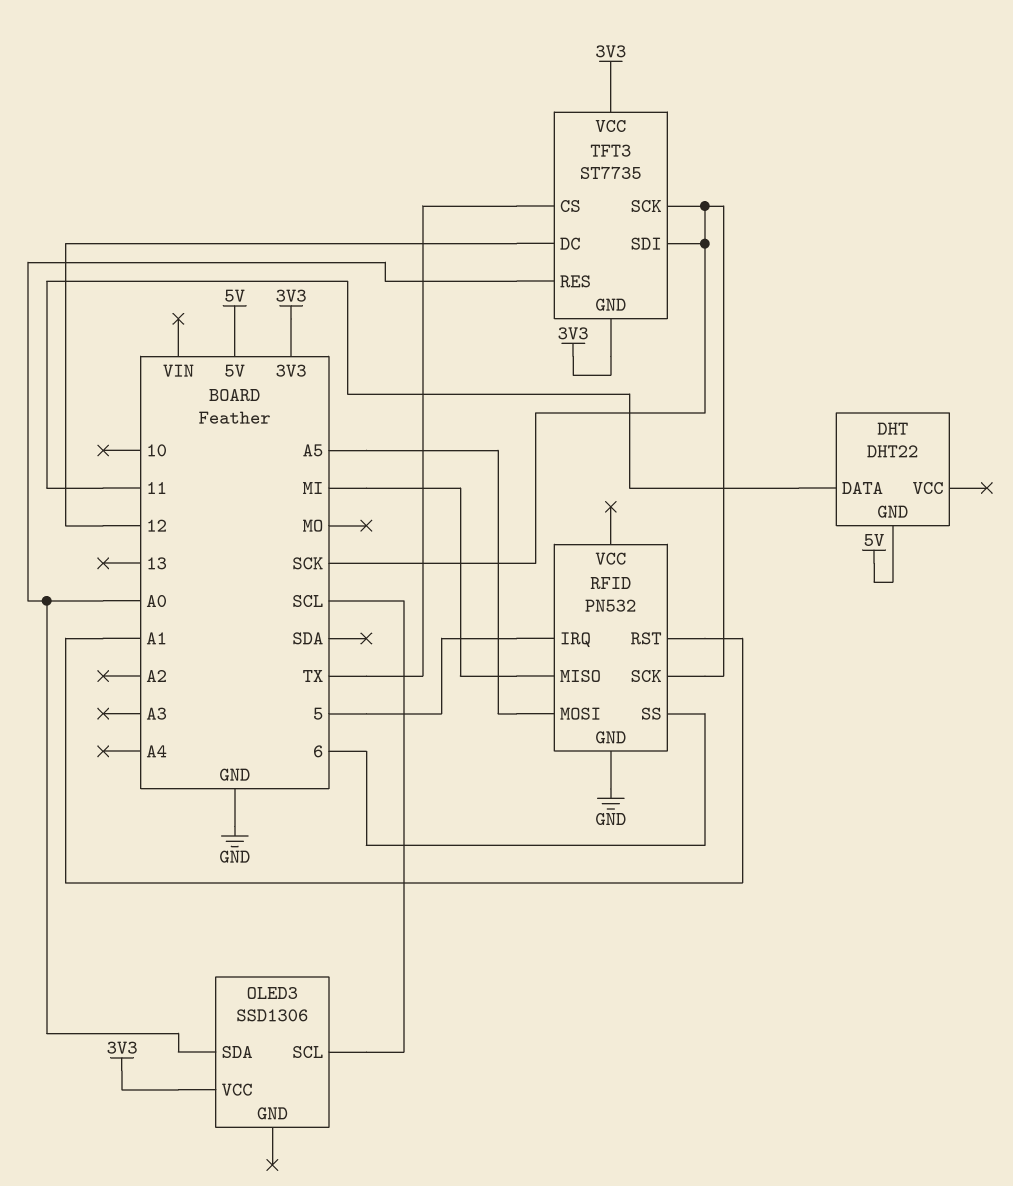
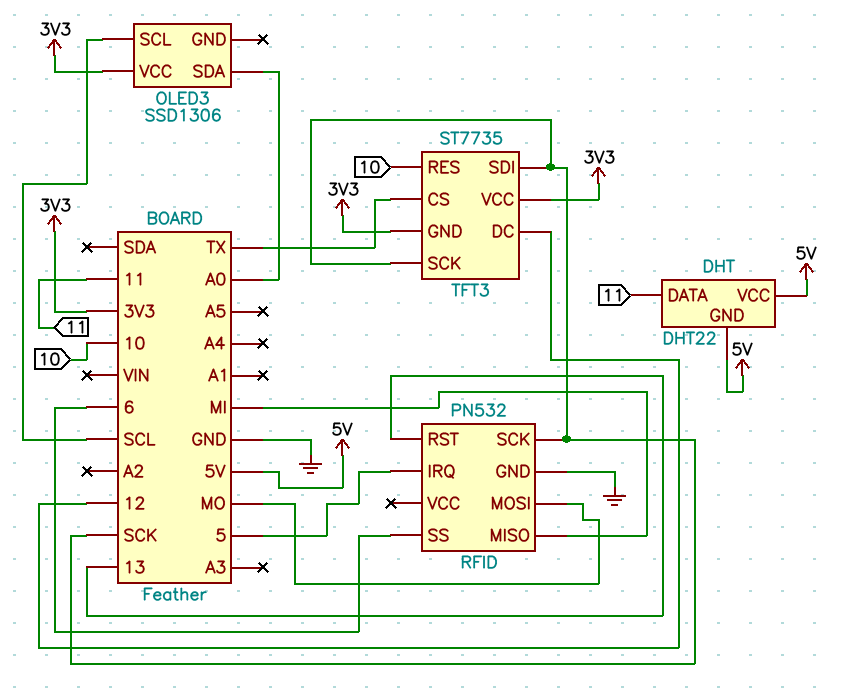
DHT pin VCC: none -> 5V
RFID pin MOSI: A5 -> MO
RFID pin RST: A1 -> 13
TFT3 pin RES: A0 -> 10

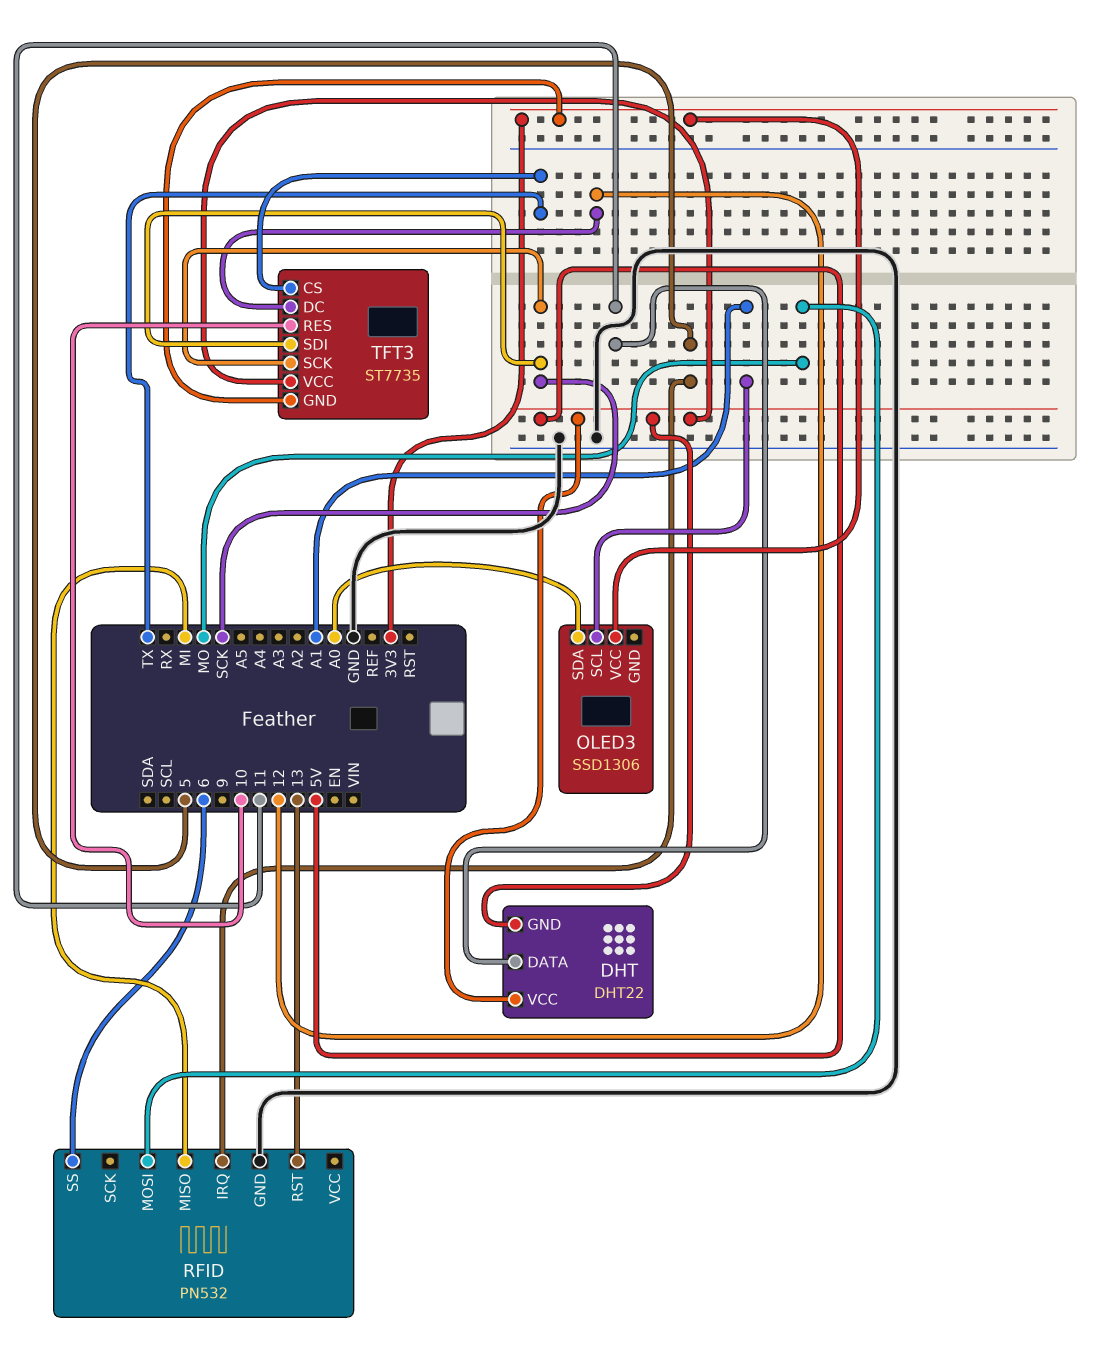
OLED3 pin SCL: SCL -> A1
RFID pin SCK: SCK -> none
TFT3 pin VCC: 3V3 -> 5V

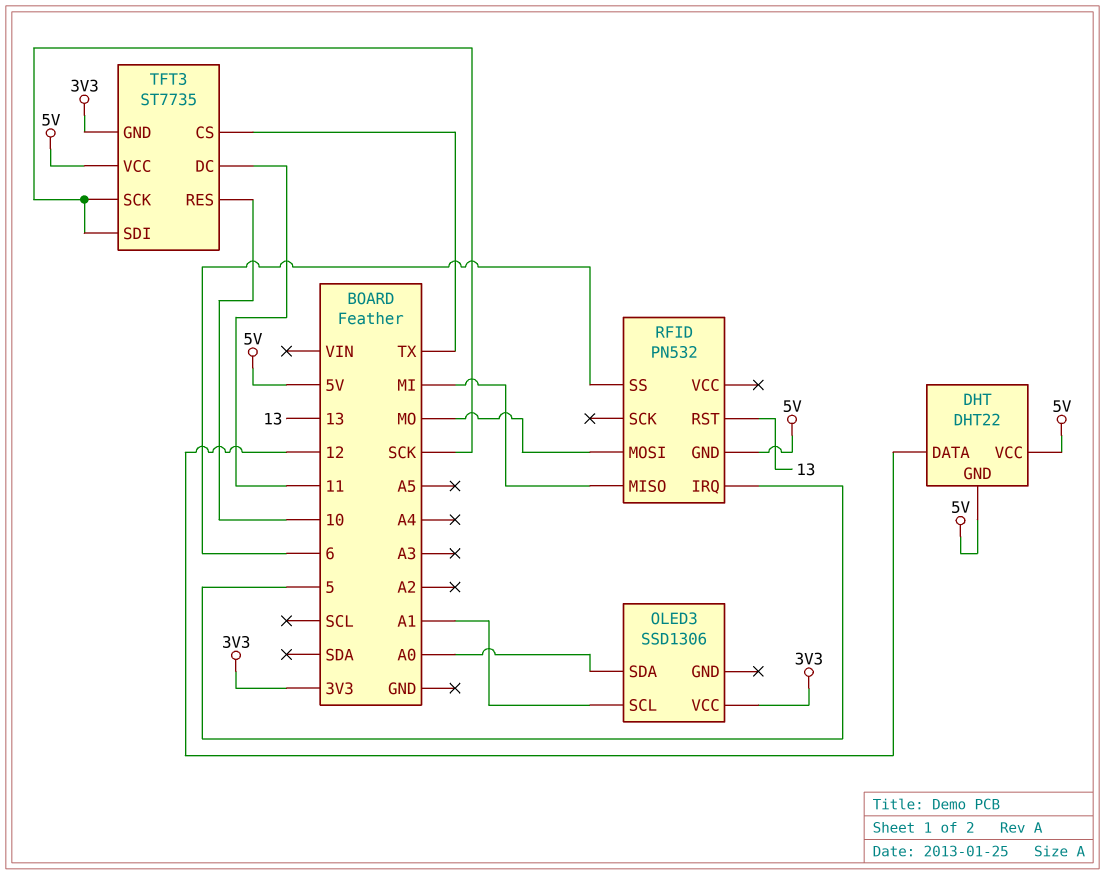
DHT pin DATA: 11 -> 12
RFID pin GND: GND -> 5V
TFT3 pin DC: 12 -> 11

